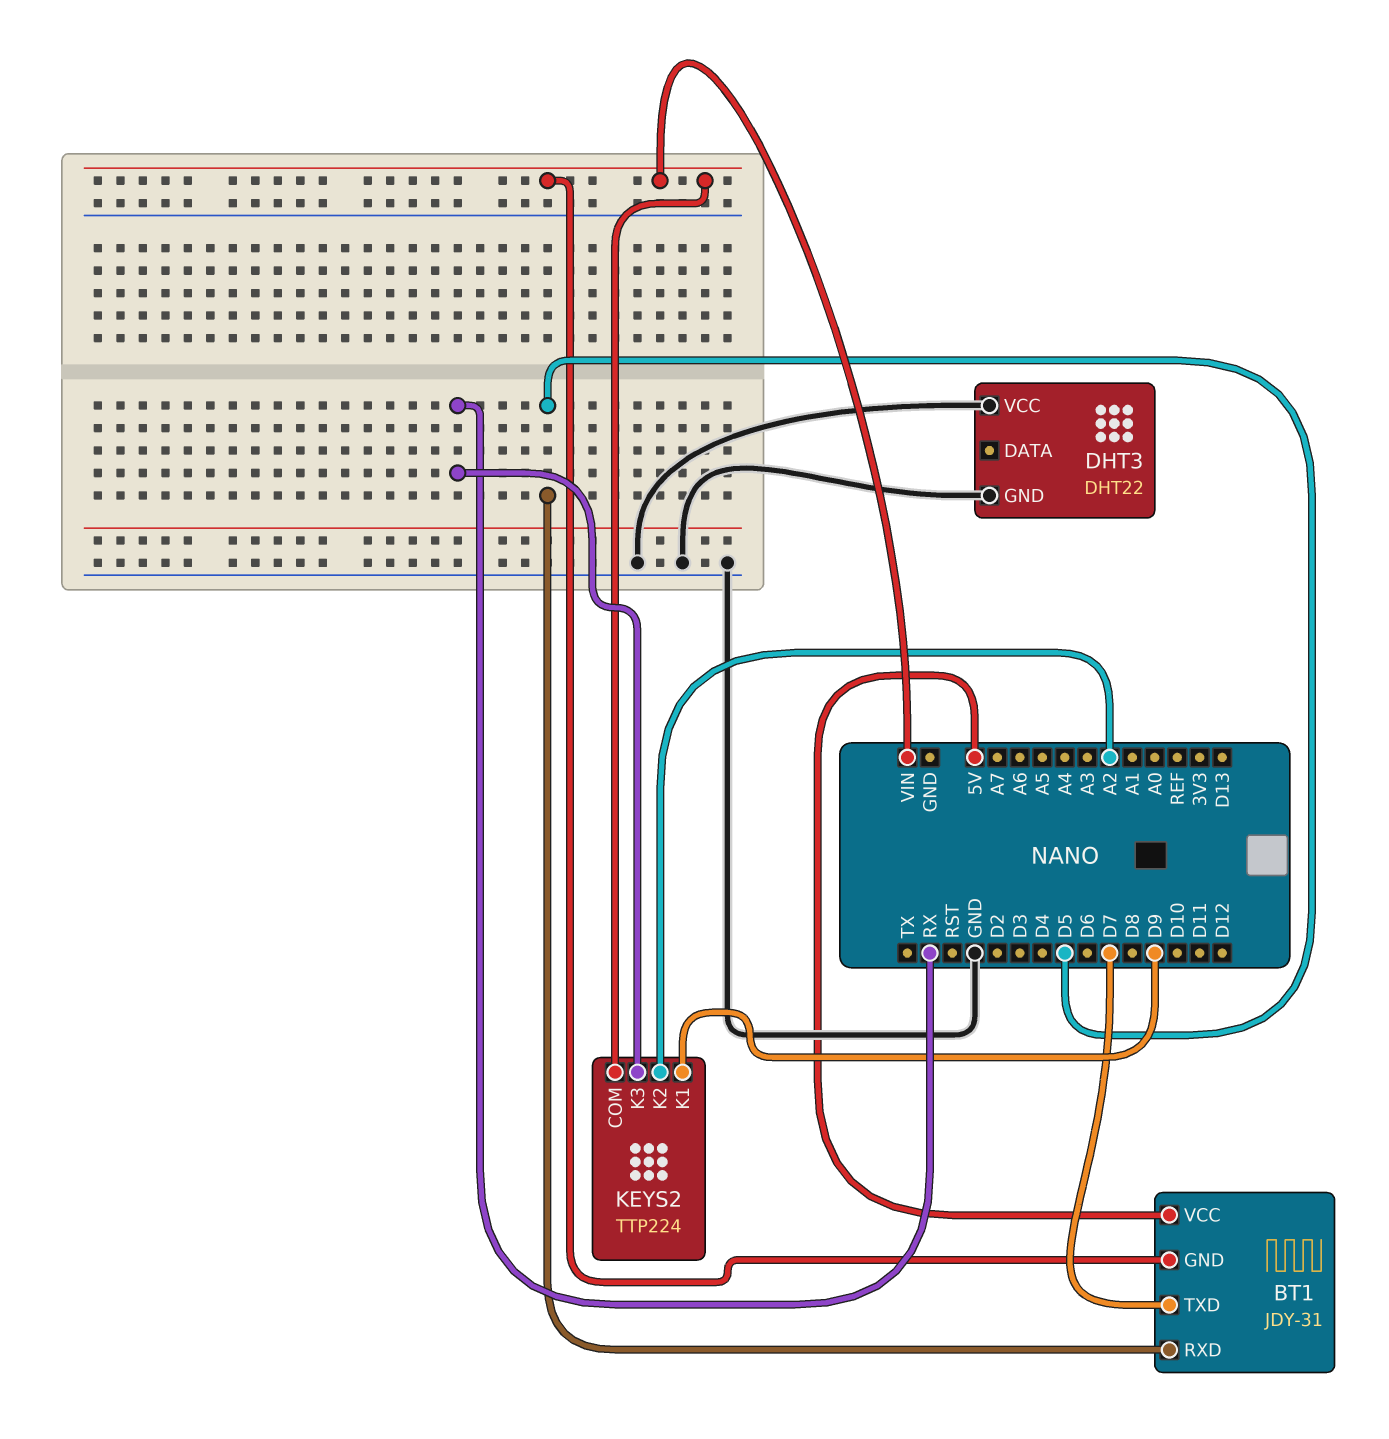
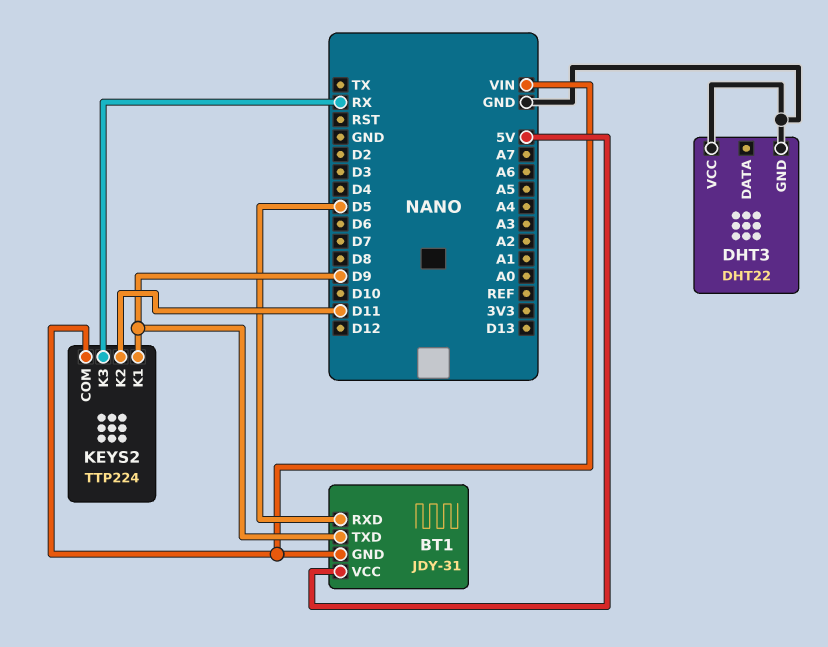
BT1 pin TXD: D7 -> D9
KEYS2 pin K2: A2 -> D11

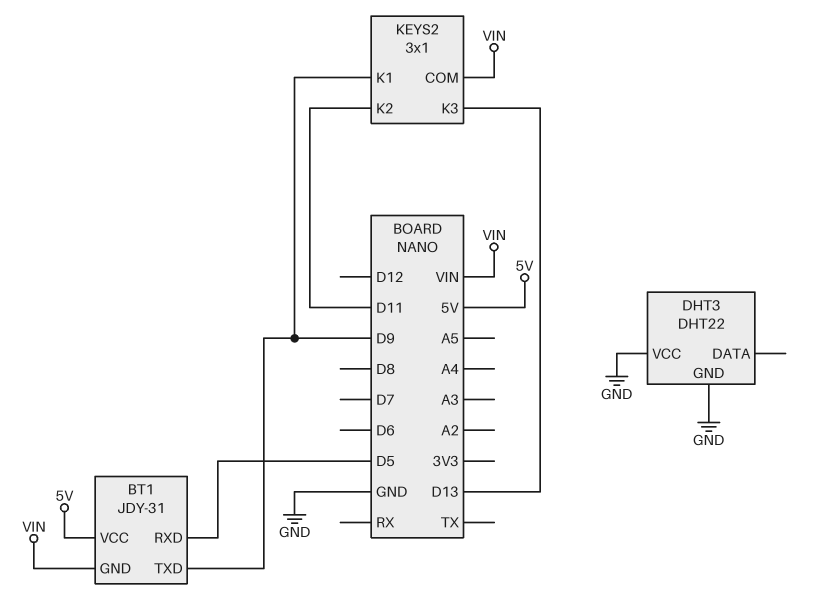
KEYS2: TTP224 -> 3x1
KEYS2 pin K3: RX -> D13

